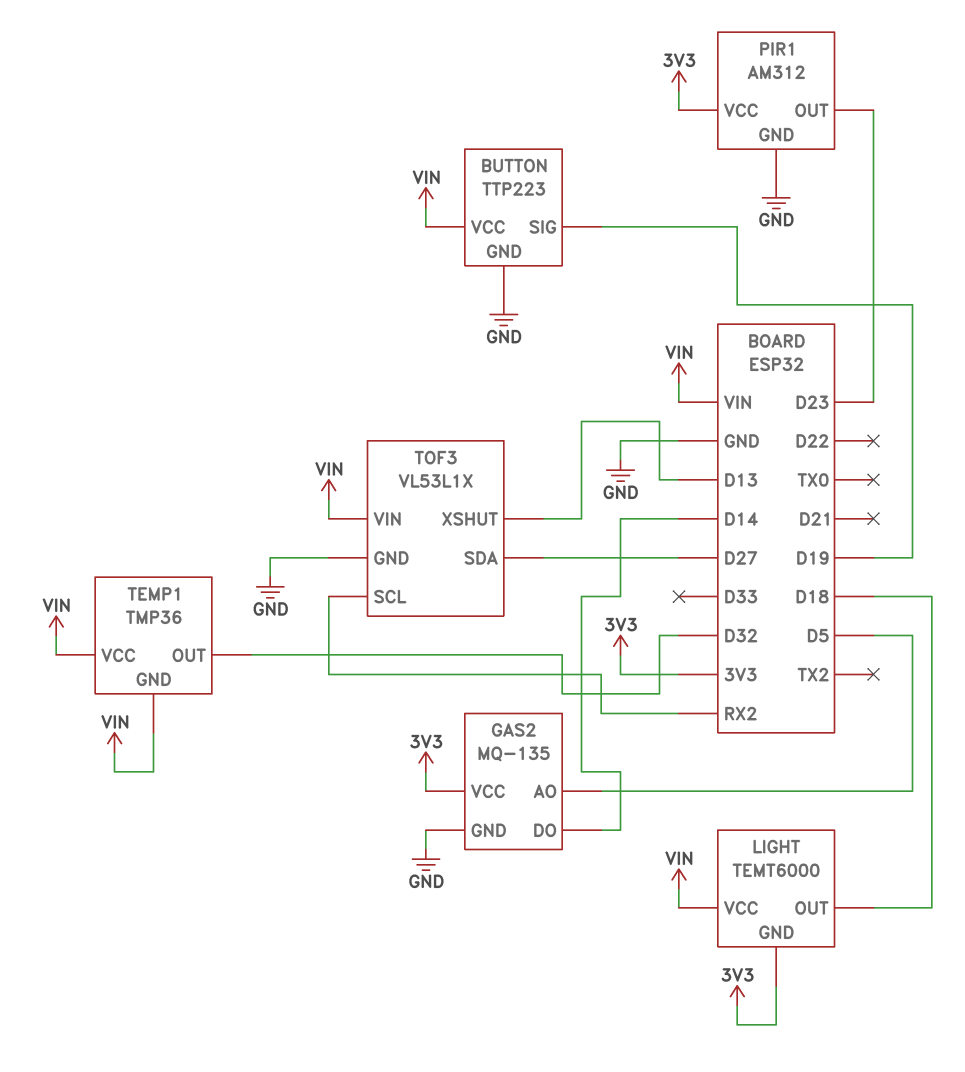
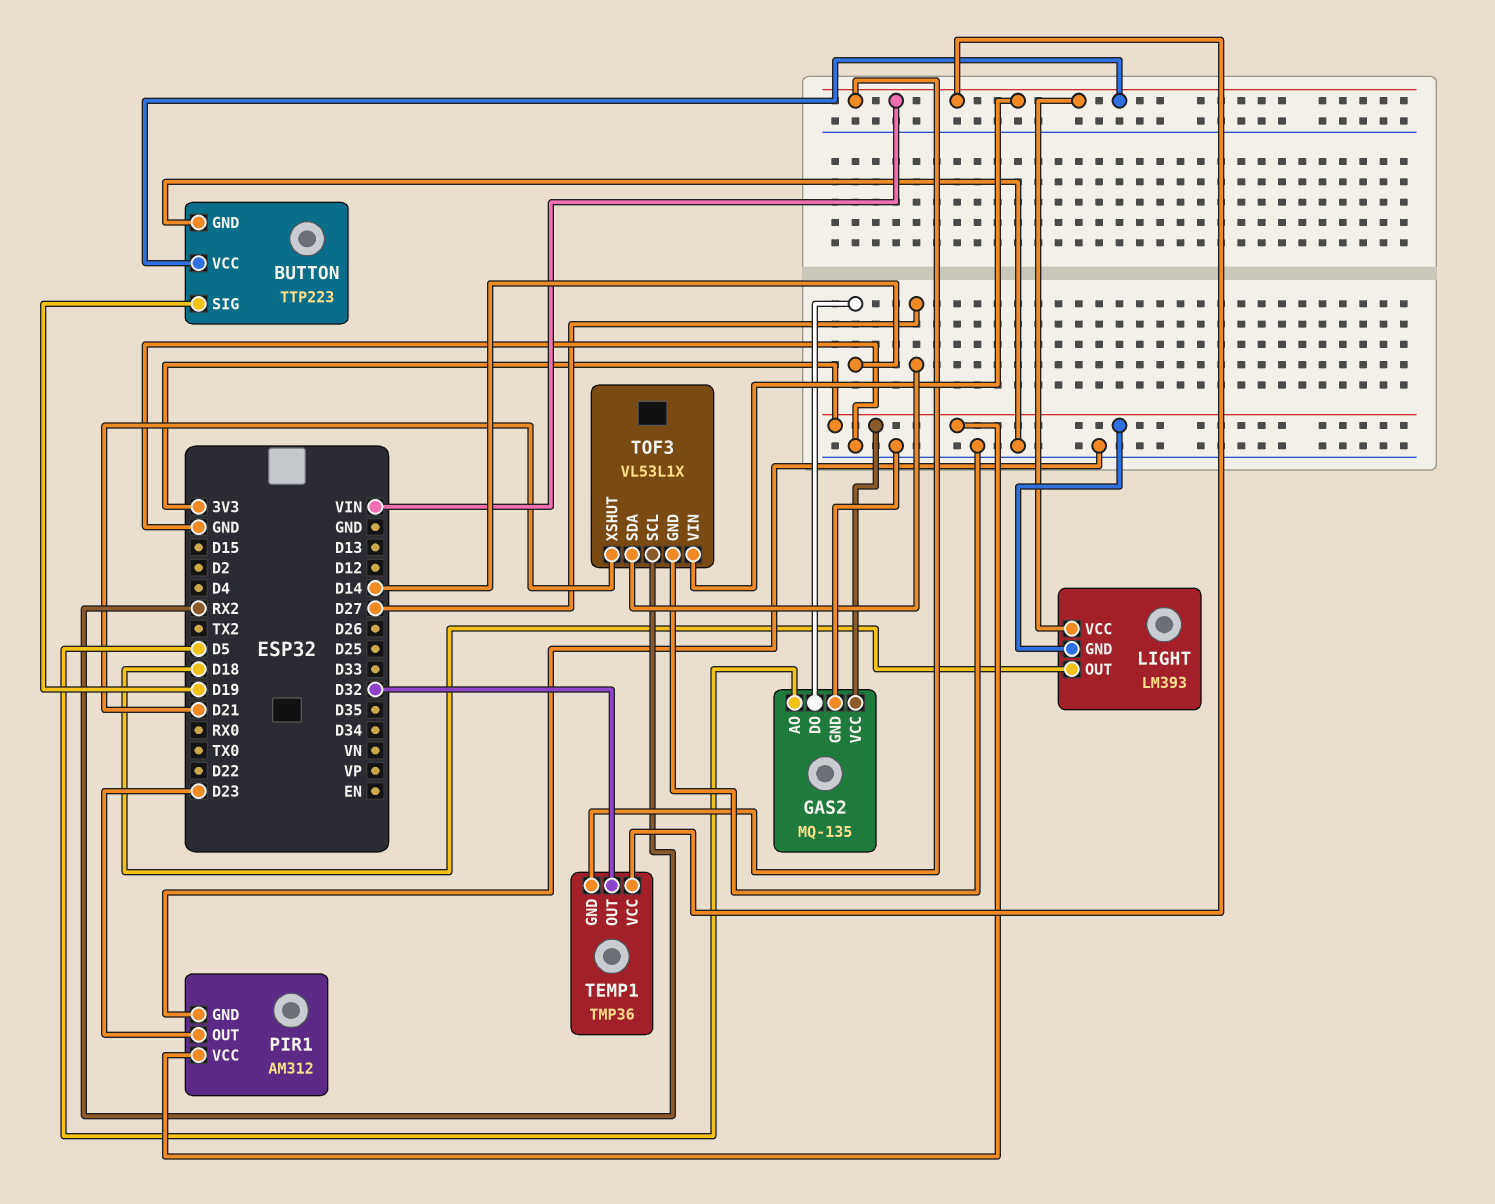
LIGHT: TEMT6000 -> LM393
TOF3 pin XSHUT: D13 -> D21

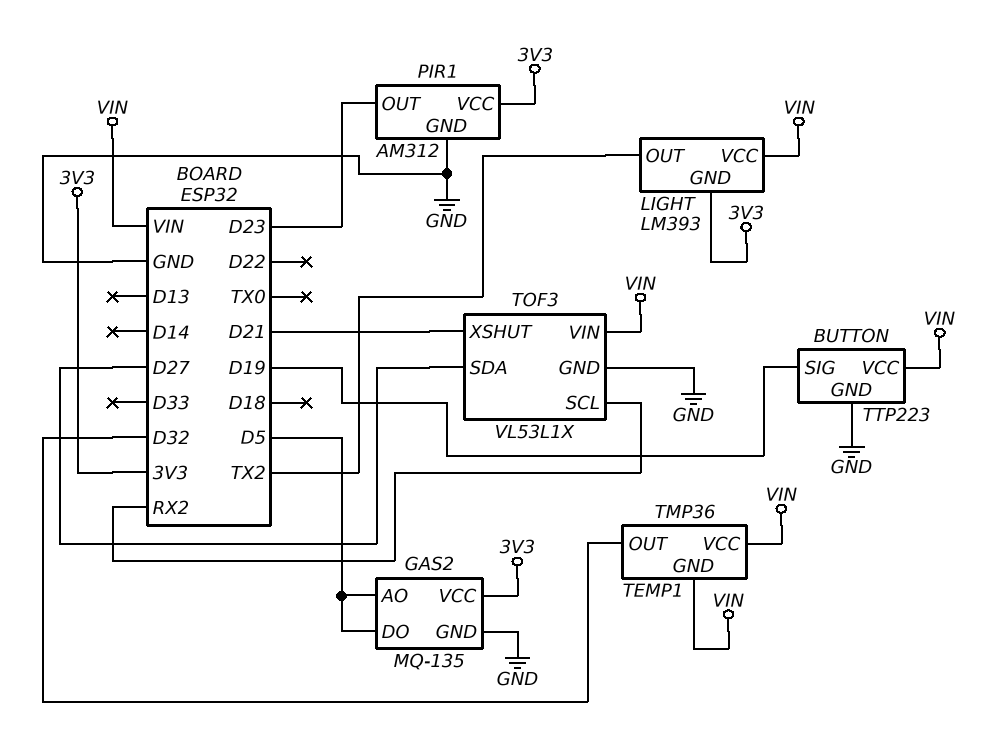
GAS2 pin DO: D14 -> D5
LIGHT pin OUT: D18 -> TX2

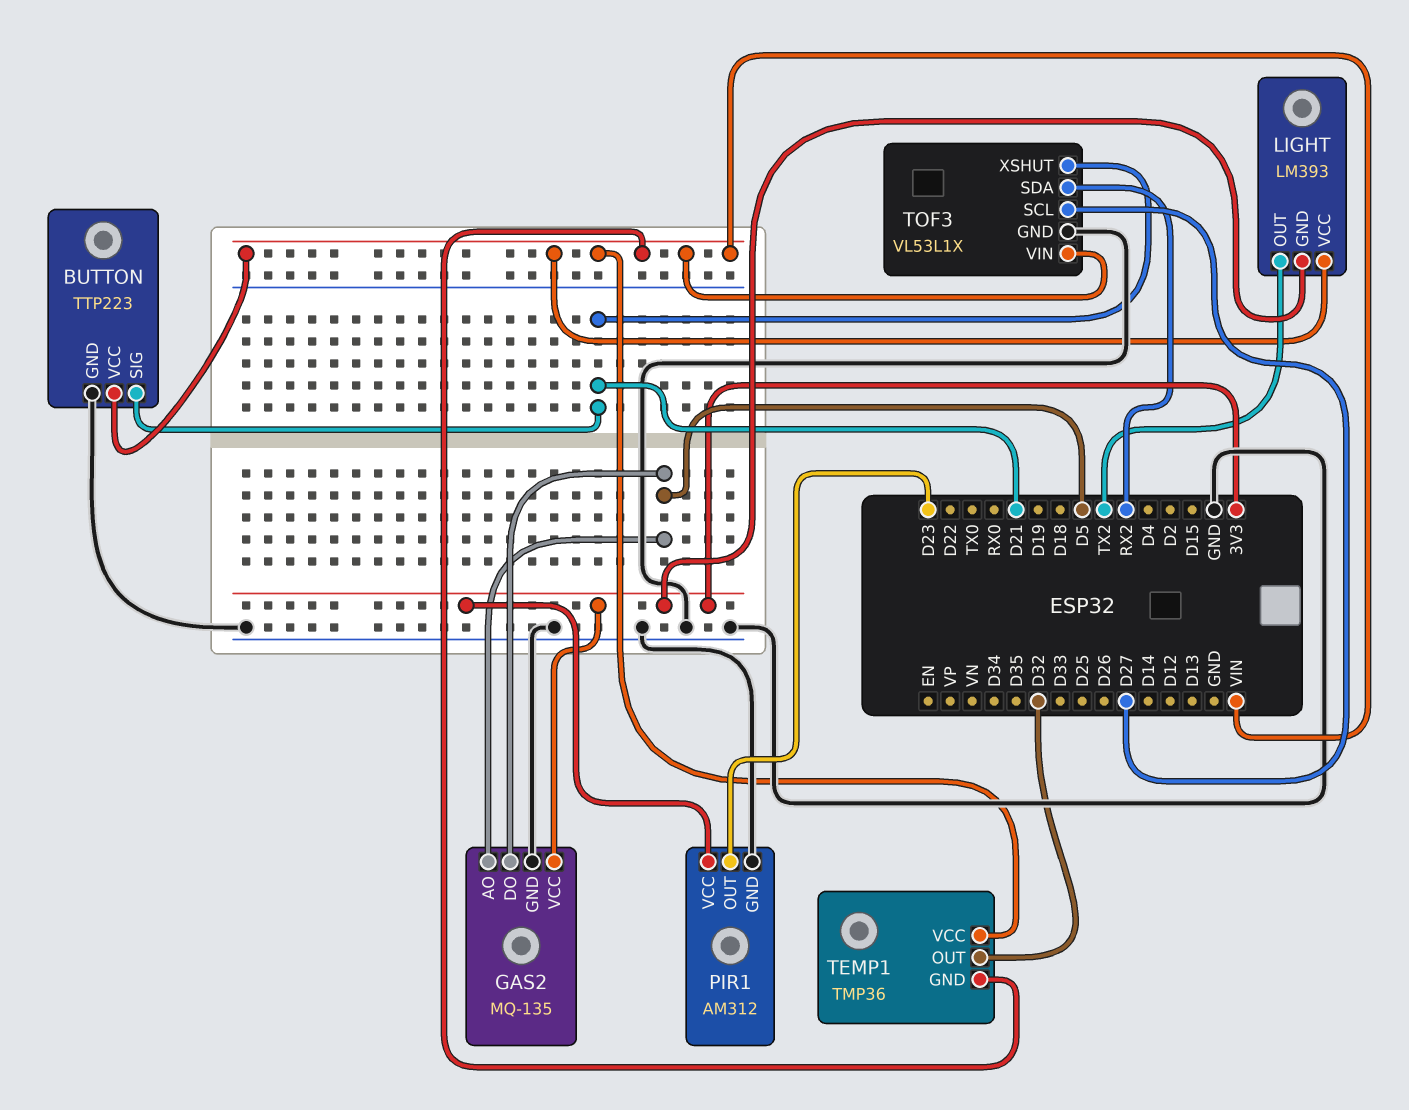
BUTTON pin SIG: D19 -> D21
TOF3 pin SCL: RX2 -> D27
TOF3 pin SDA: D27 -> RX2

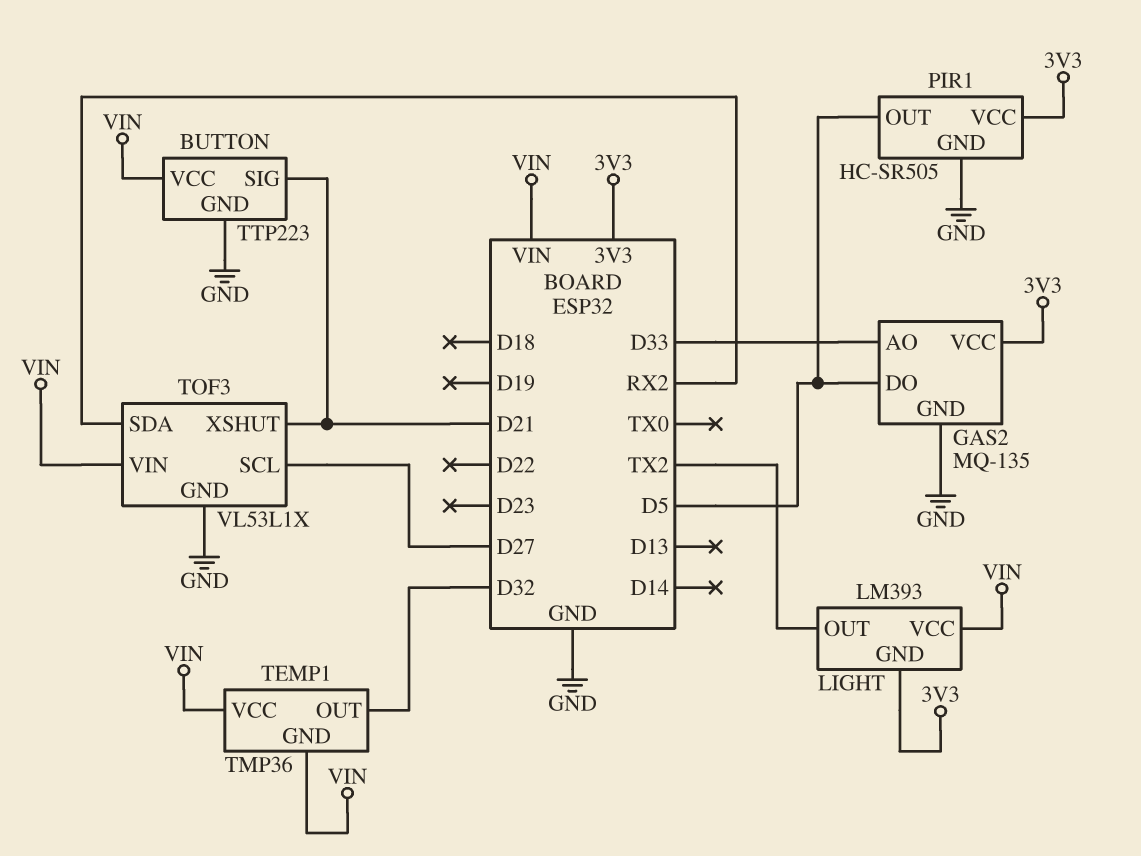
GAS2 pin AO: D5 -> D33
PIR1: AM312 -> HC-SR505
PIR1 pin OUT: D23 -> D5

